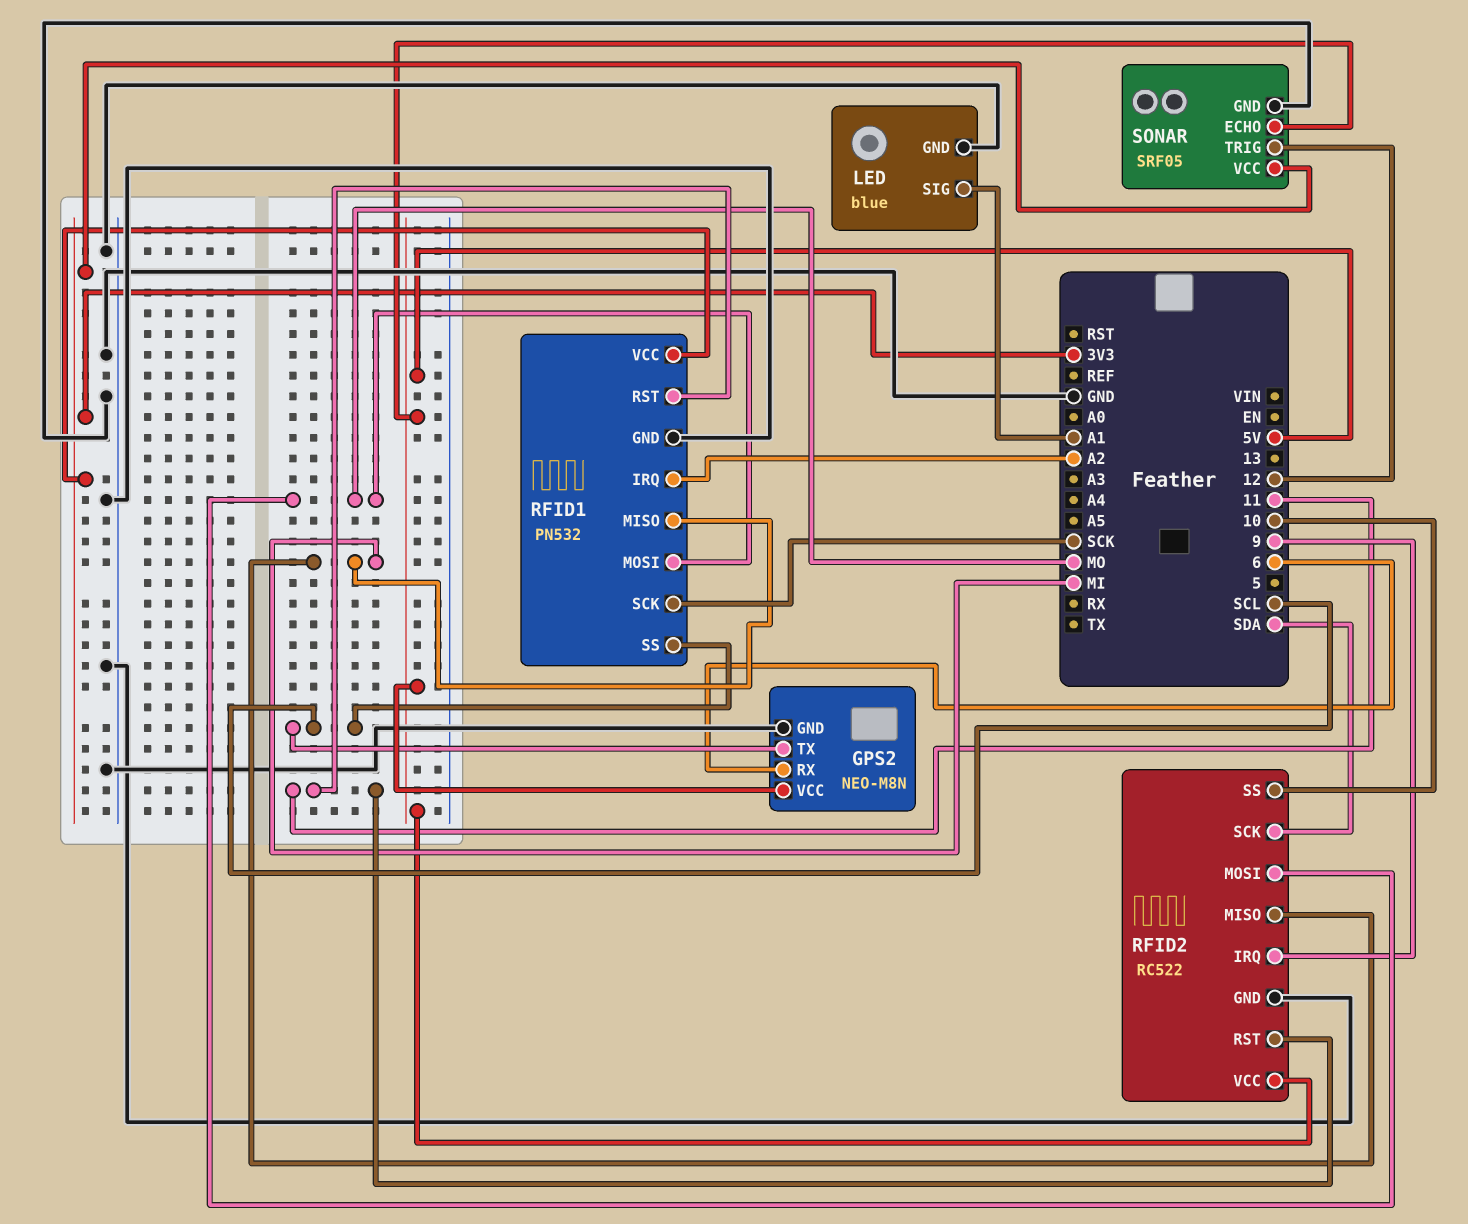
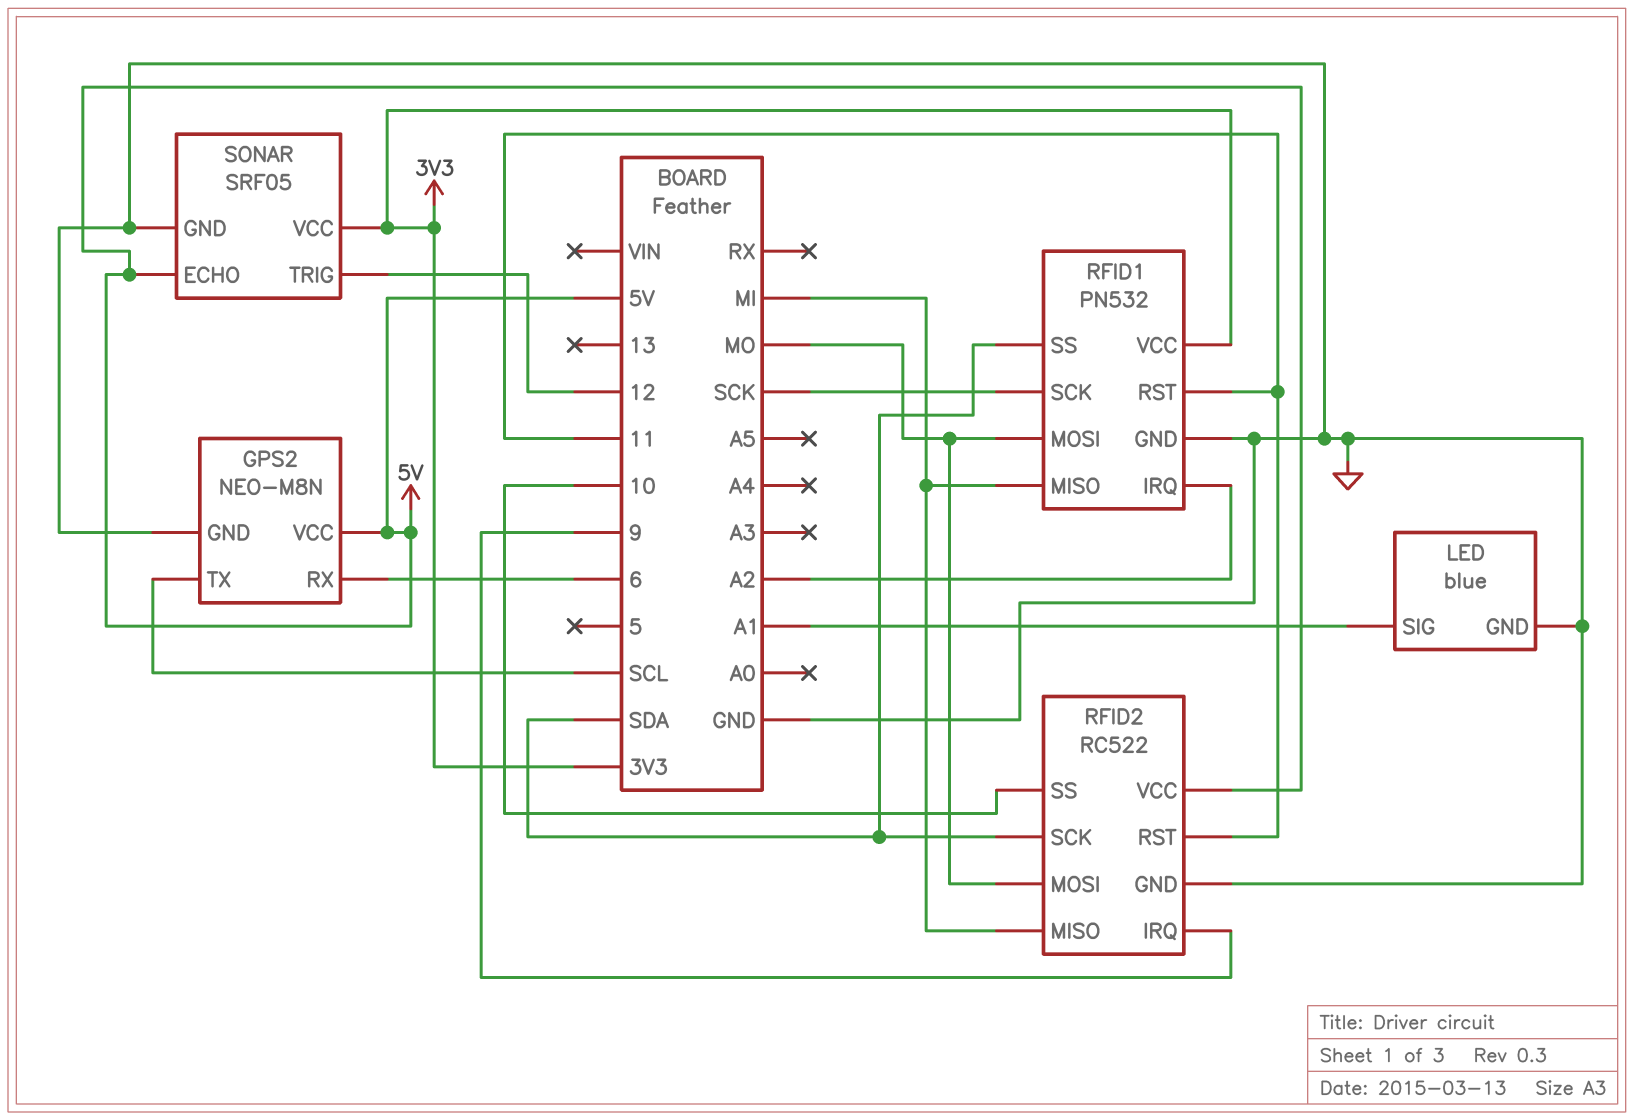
RFID1 pin SS: SCL -> SDA

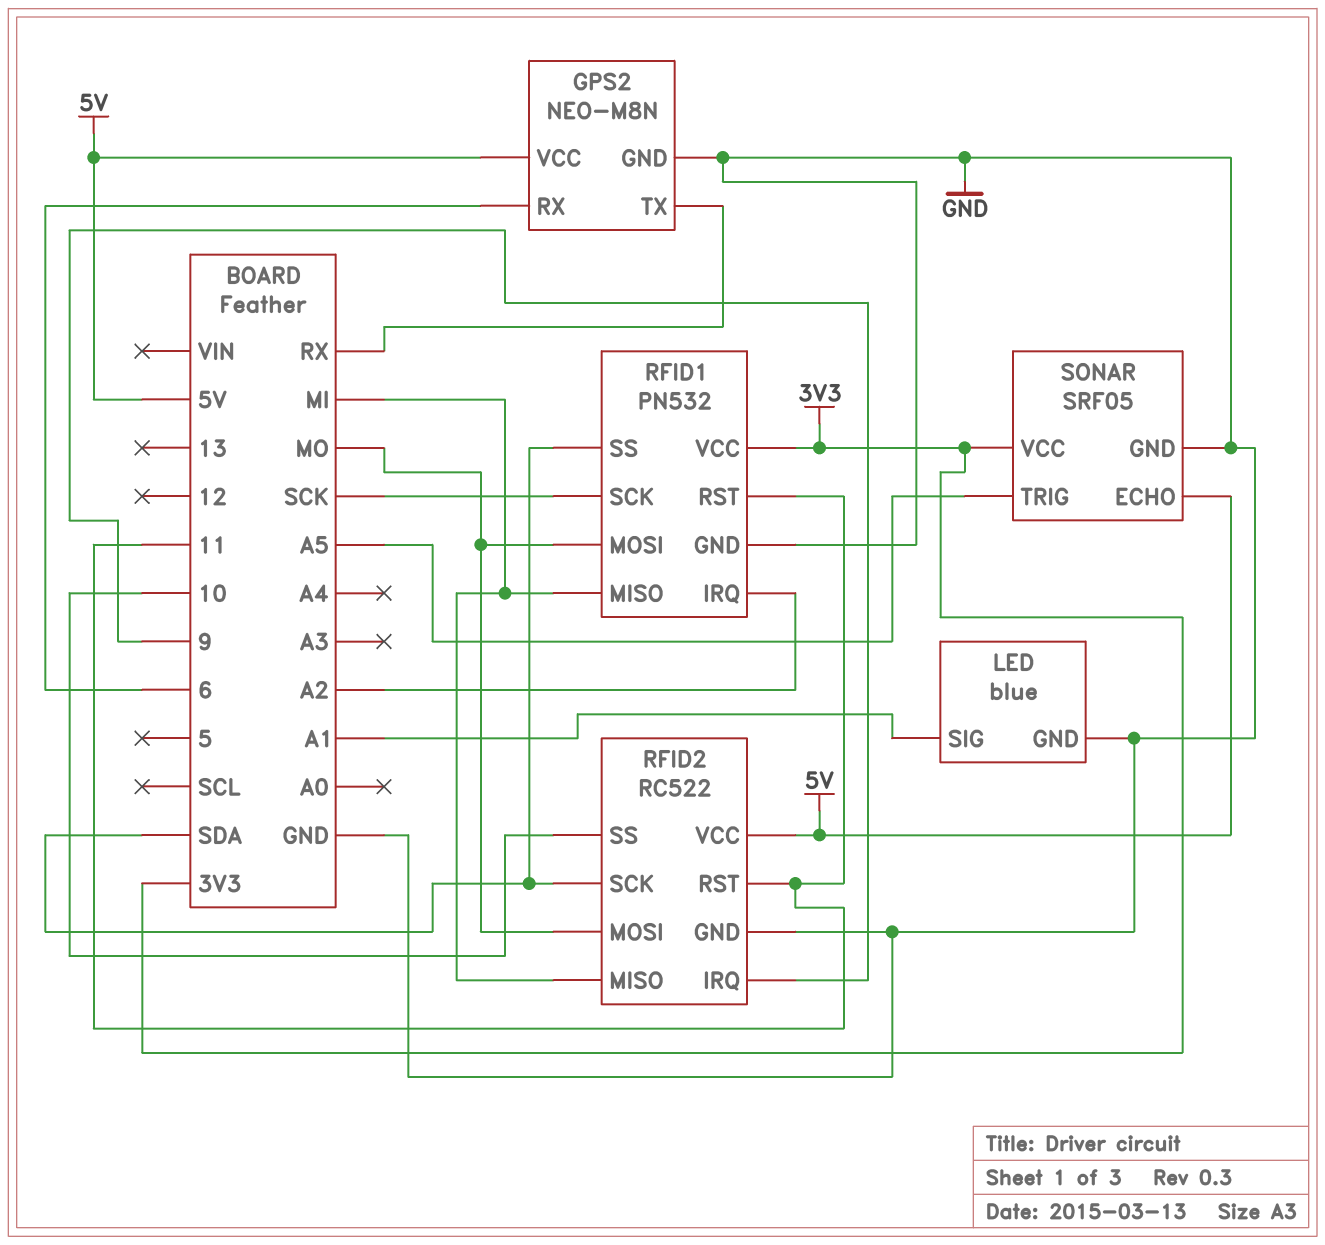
GPS2 pin TX: SCL -> RX
SONAR pin TRIG: 12 -> A5

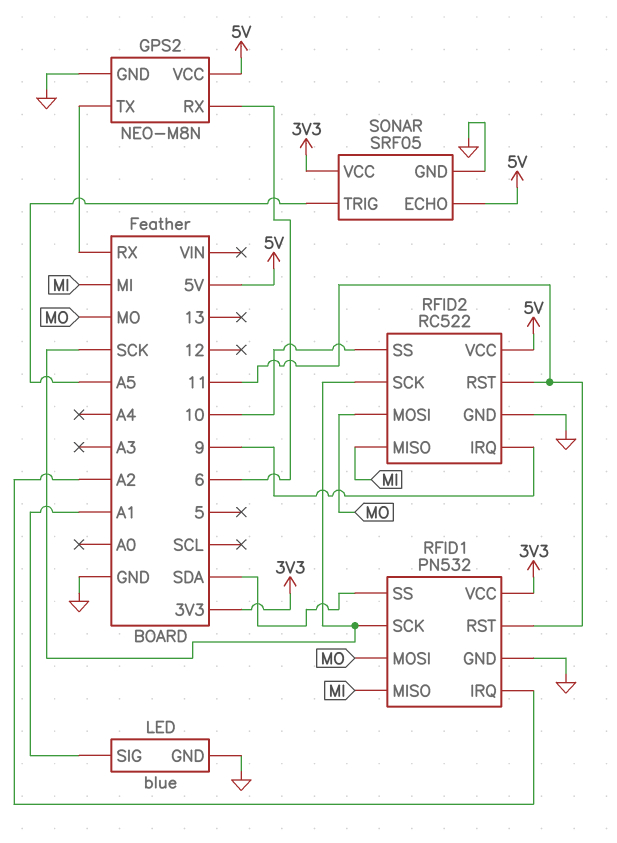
RFID2 pin SCK: SDA -> SCK

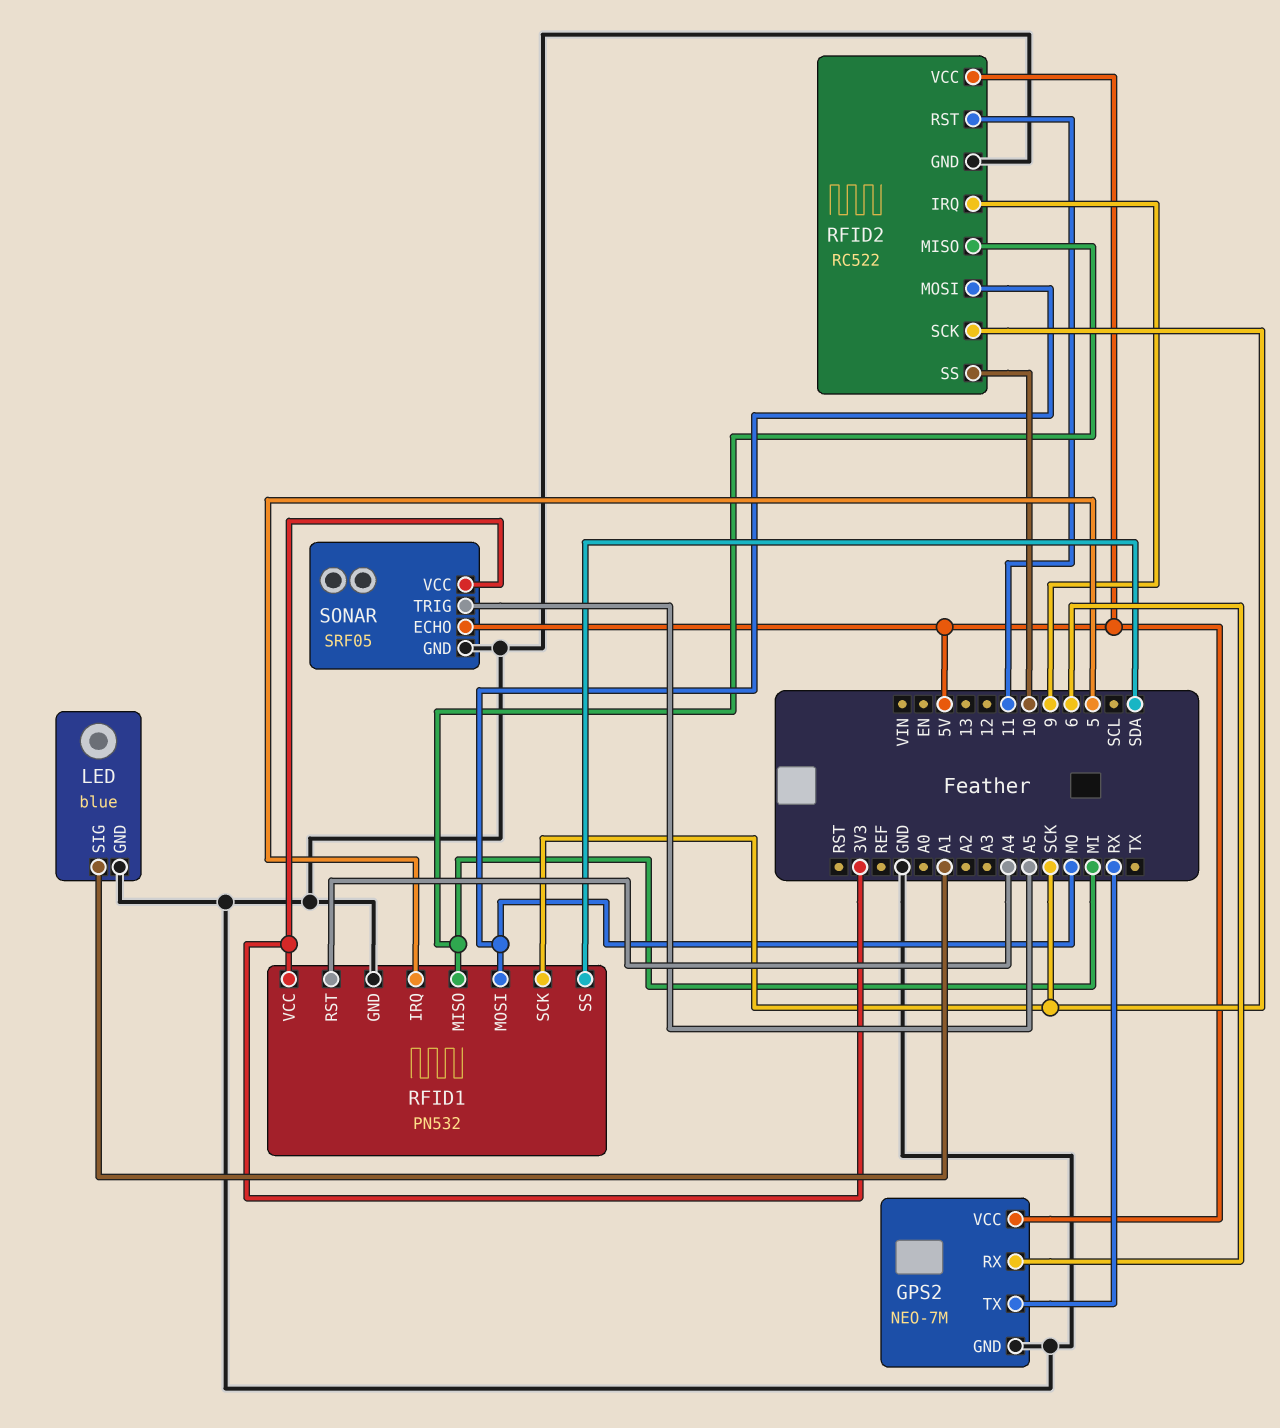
GPS2: NEO-M8N -> NEO-7M
RFID1 pin IRQ: A2 -> 5
RFID1 pin RST: 11 -> A4

